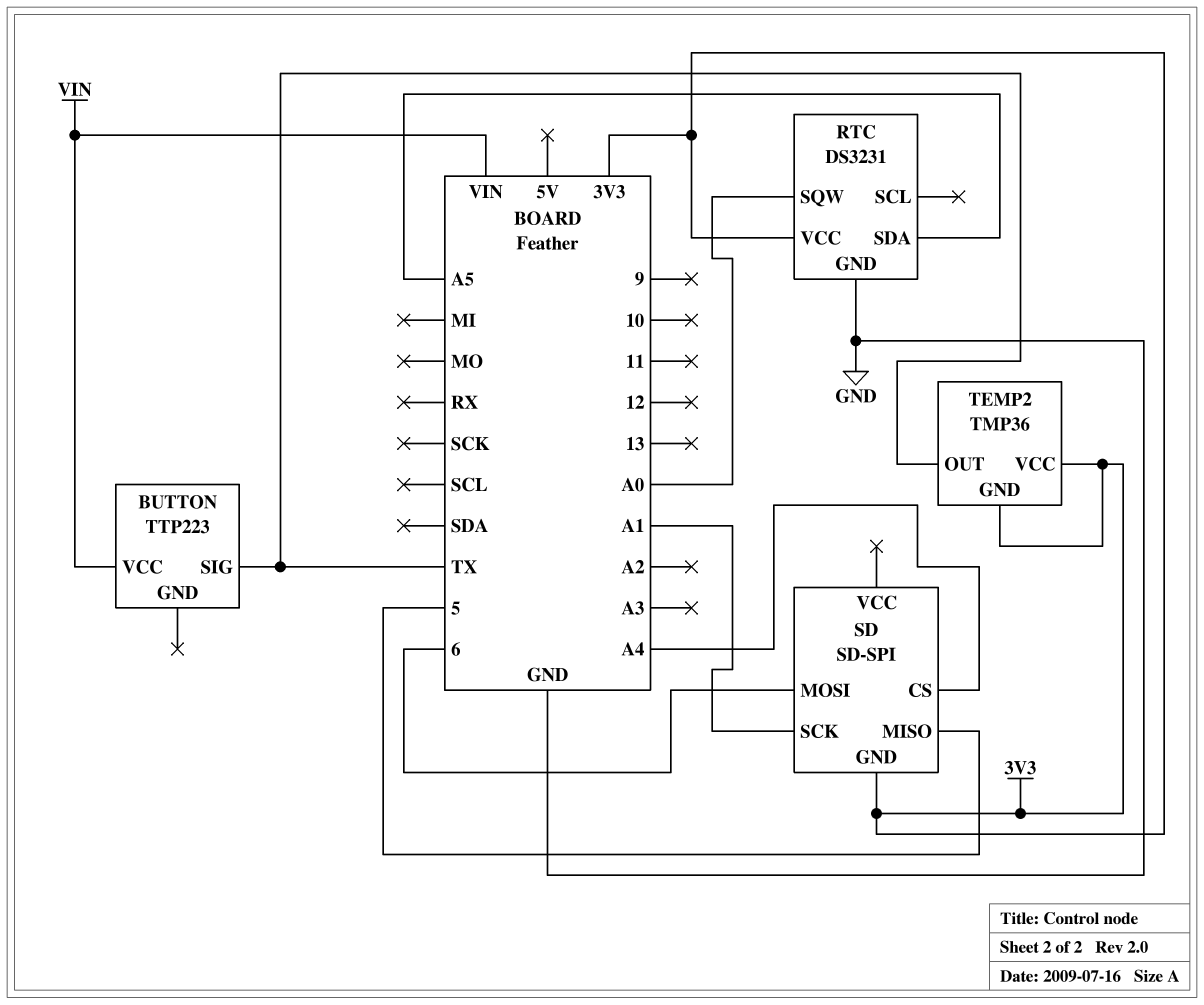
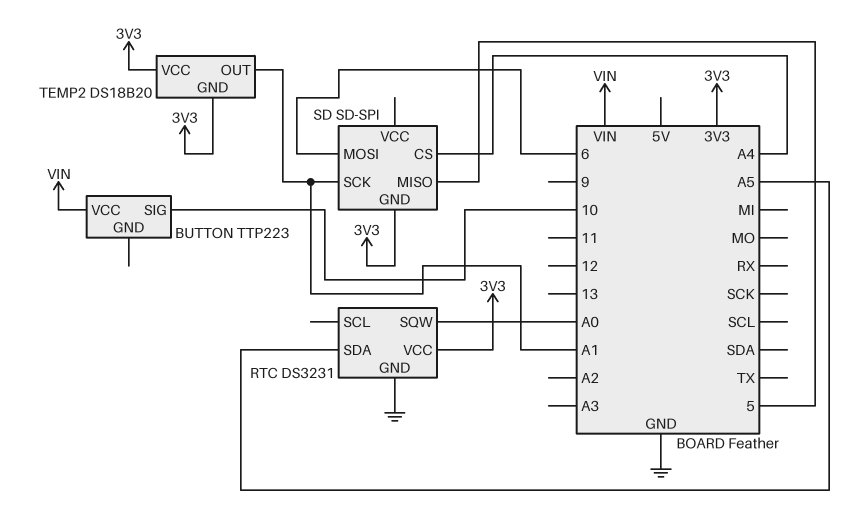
BUTTON pin SIG: TX -> 10
TEMP2: TMP36 -> DS18B20
TEMP2 pin OUT: TX -> A1

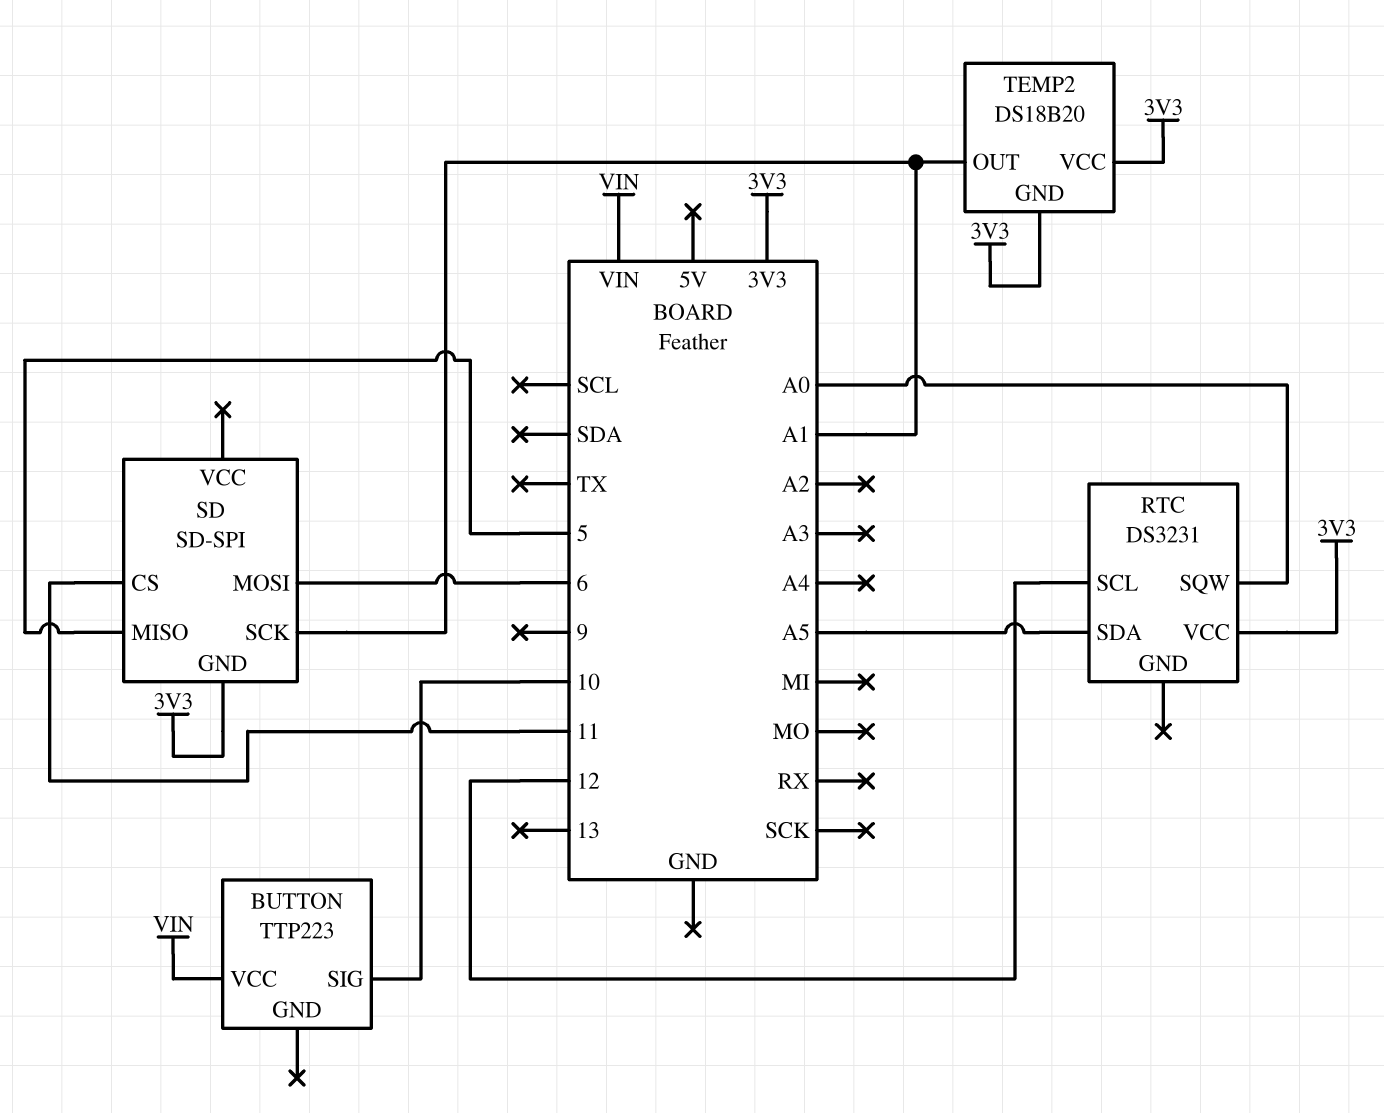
RTC pin GND: GND -> none
RTC pin SCL: none -> 12
SD pin CS: A4 -> 11

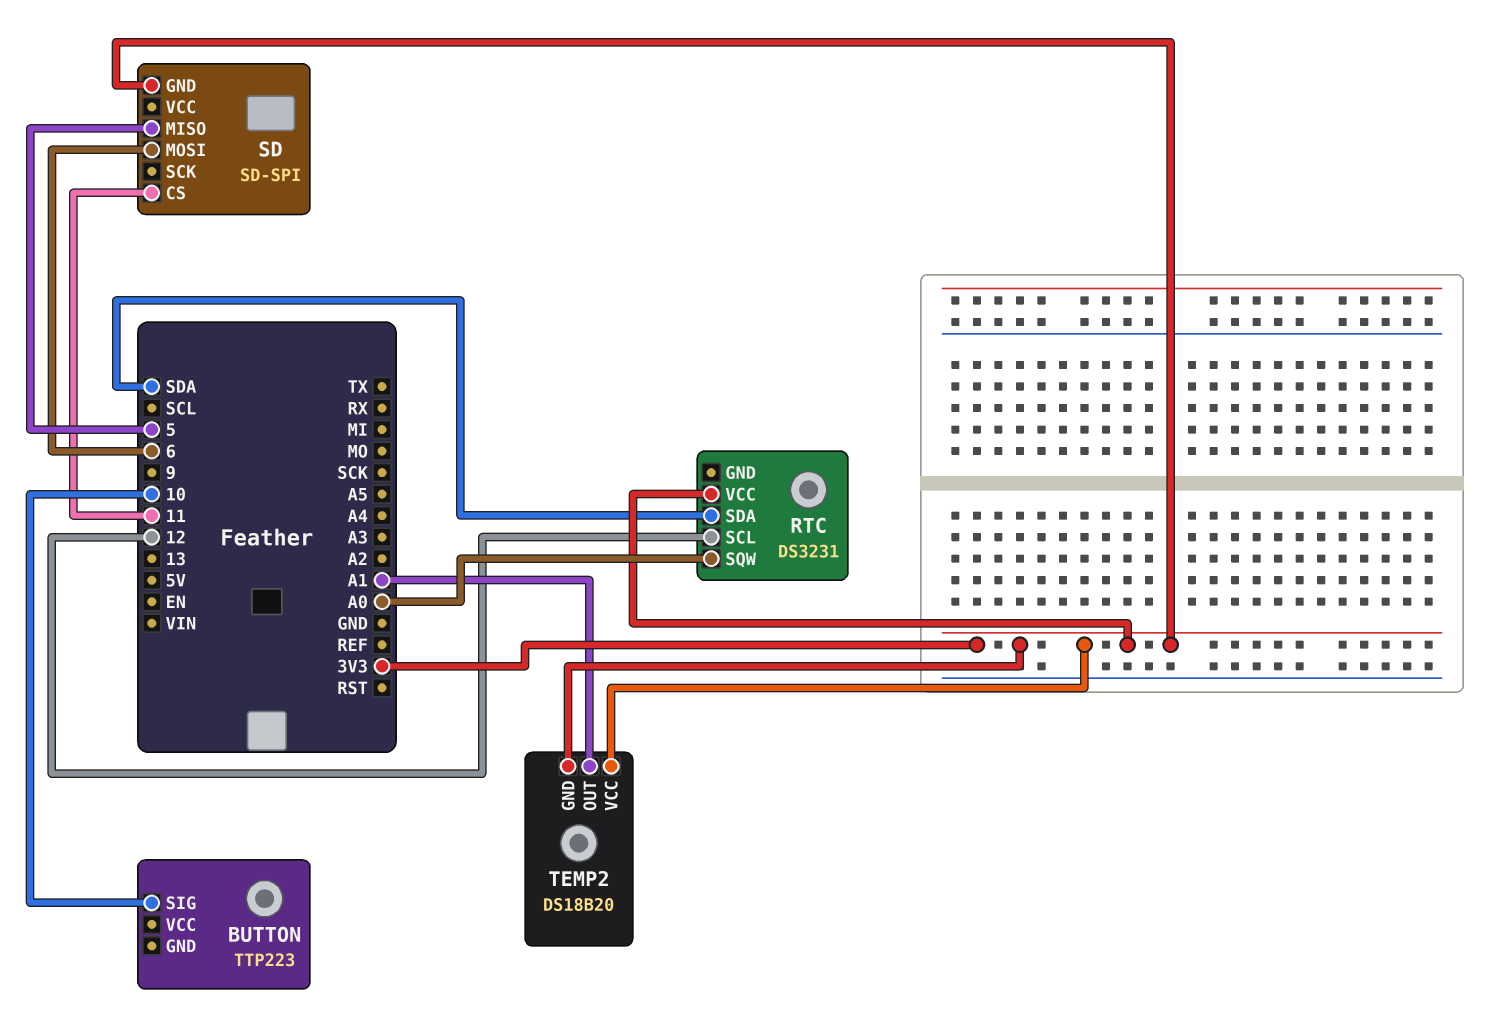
BUTTON pin VCC: VIN -> none
RTC pin SDA: A5 -> SDA
SD pin SCK: A1 -> none

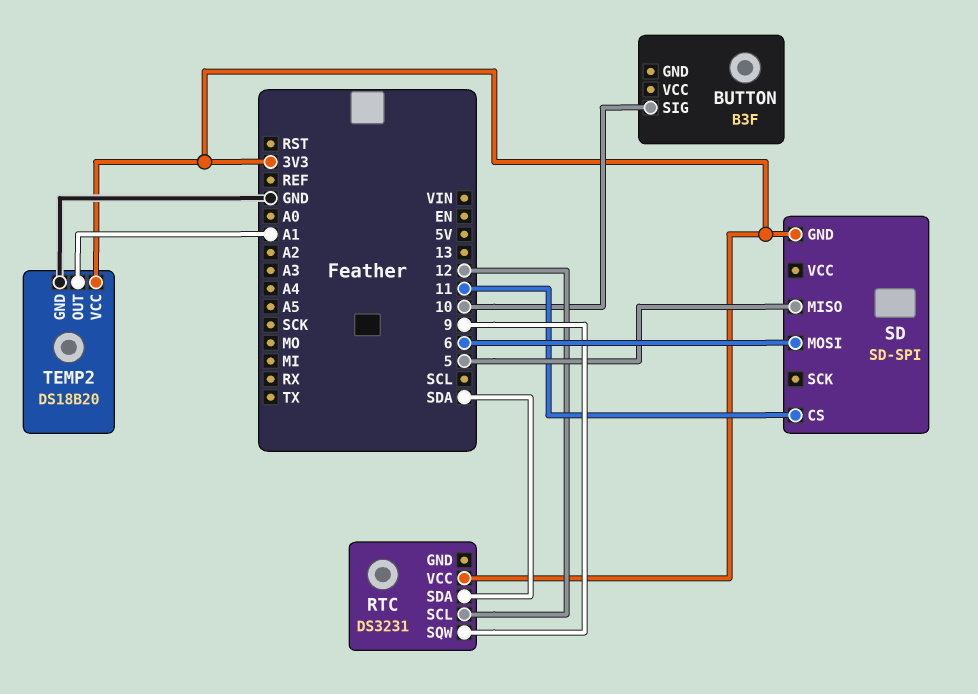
BUTTON: TTP223 -> B3F
RTC pin SQW: A0 -> 9
TEMP2 pin GND: 3V3 -> GND

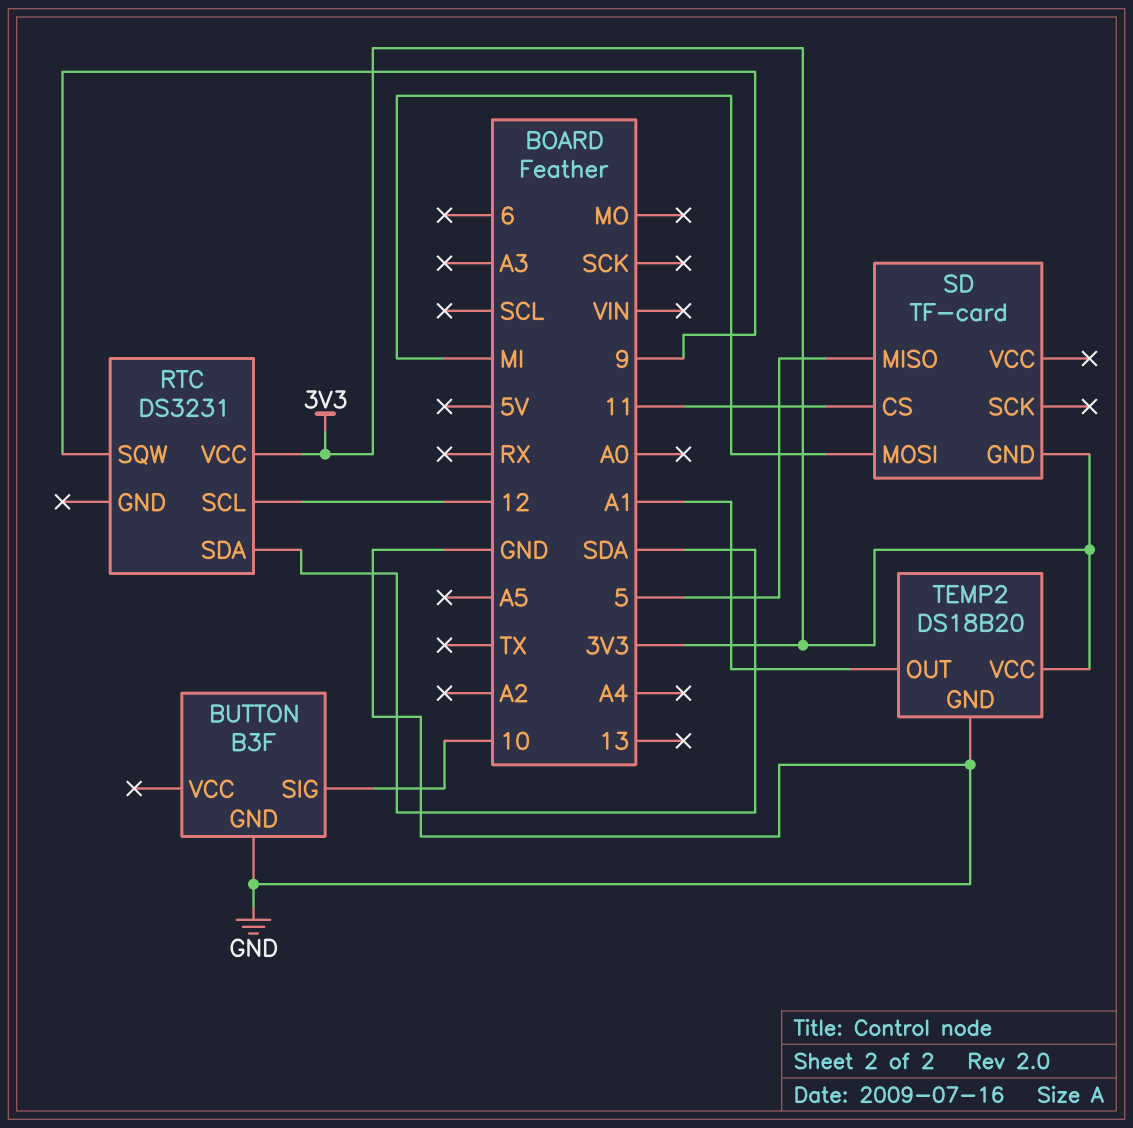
BUTTON pin GND: none -> GND
SD: SD-SPI -> TF-card
SD pin MOSI: 6 -> MI

